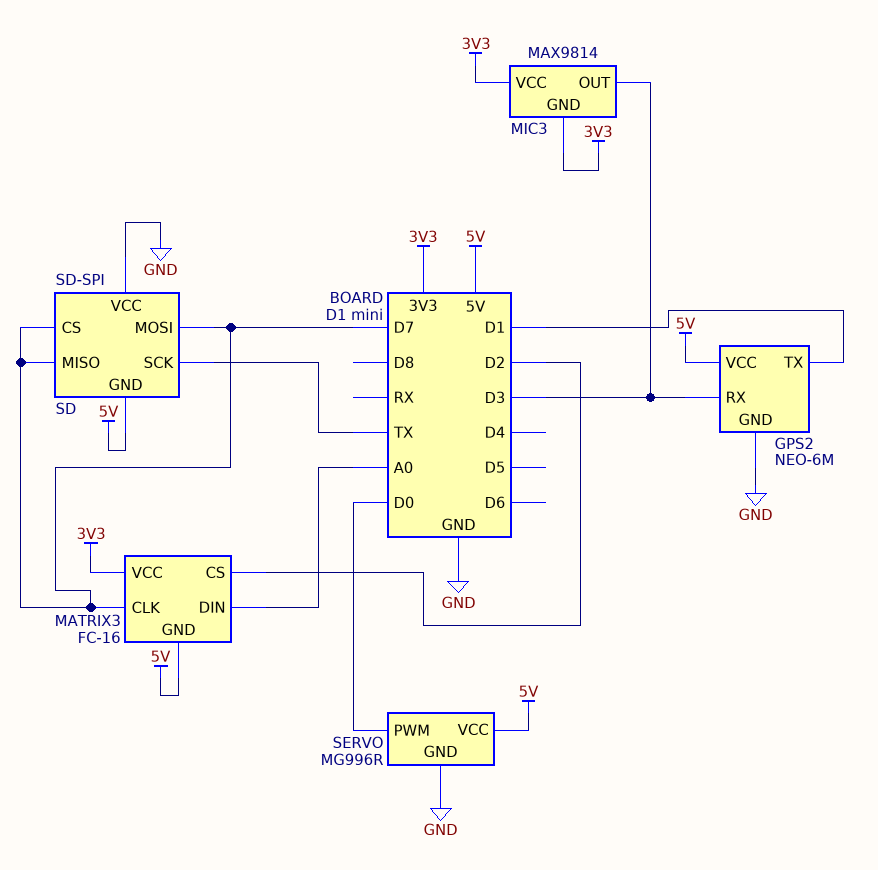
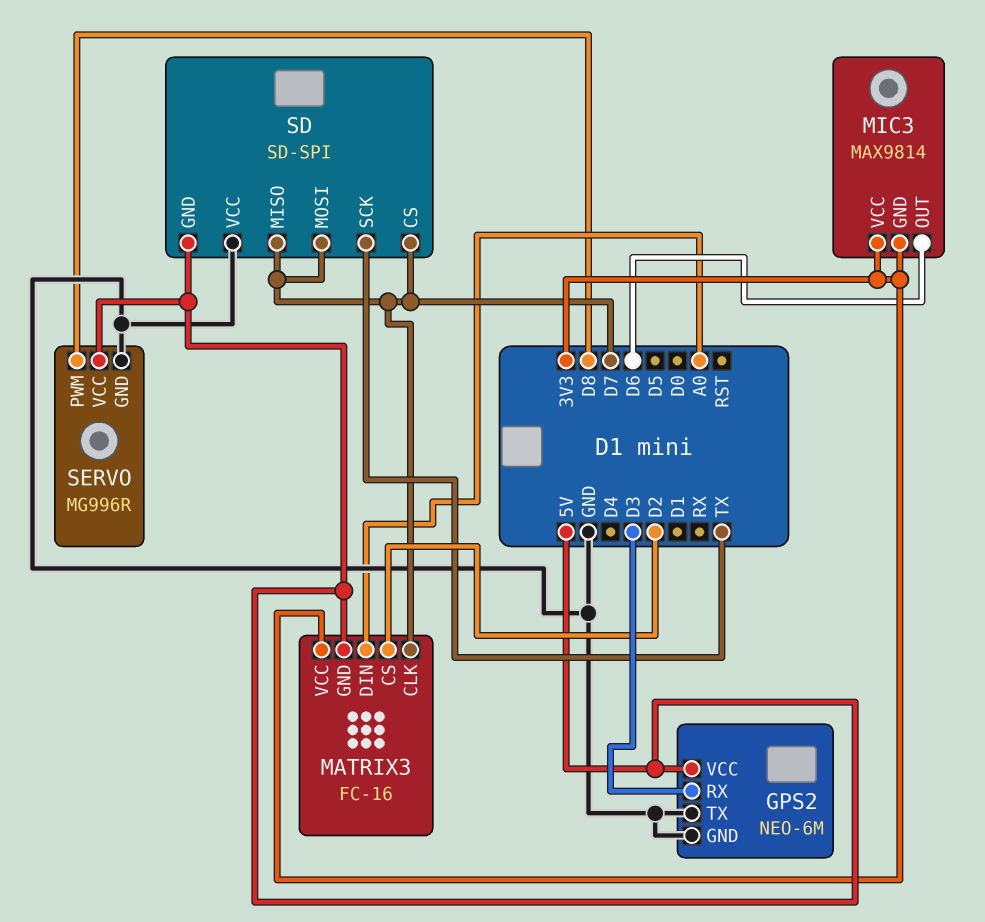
GPS2 pin TX: D1 -> GND
MIC3 pin OUT: D3 -> D6
SERVO pin PWM: D0 -> D8

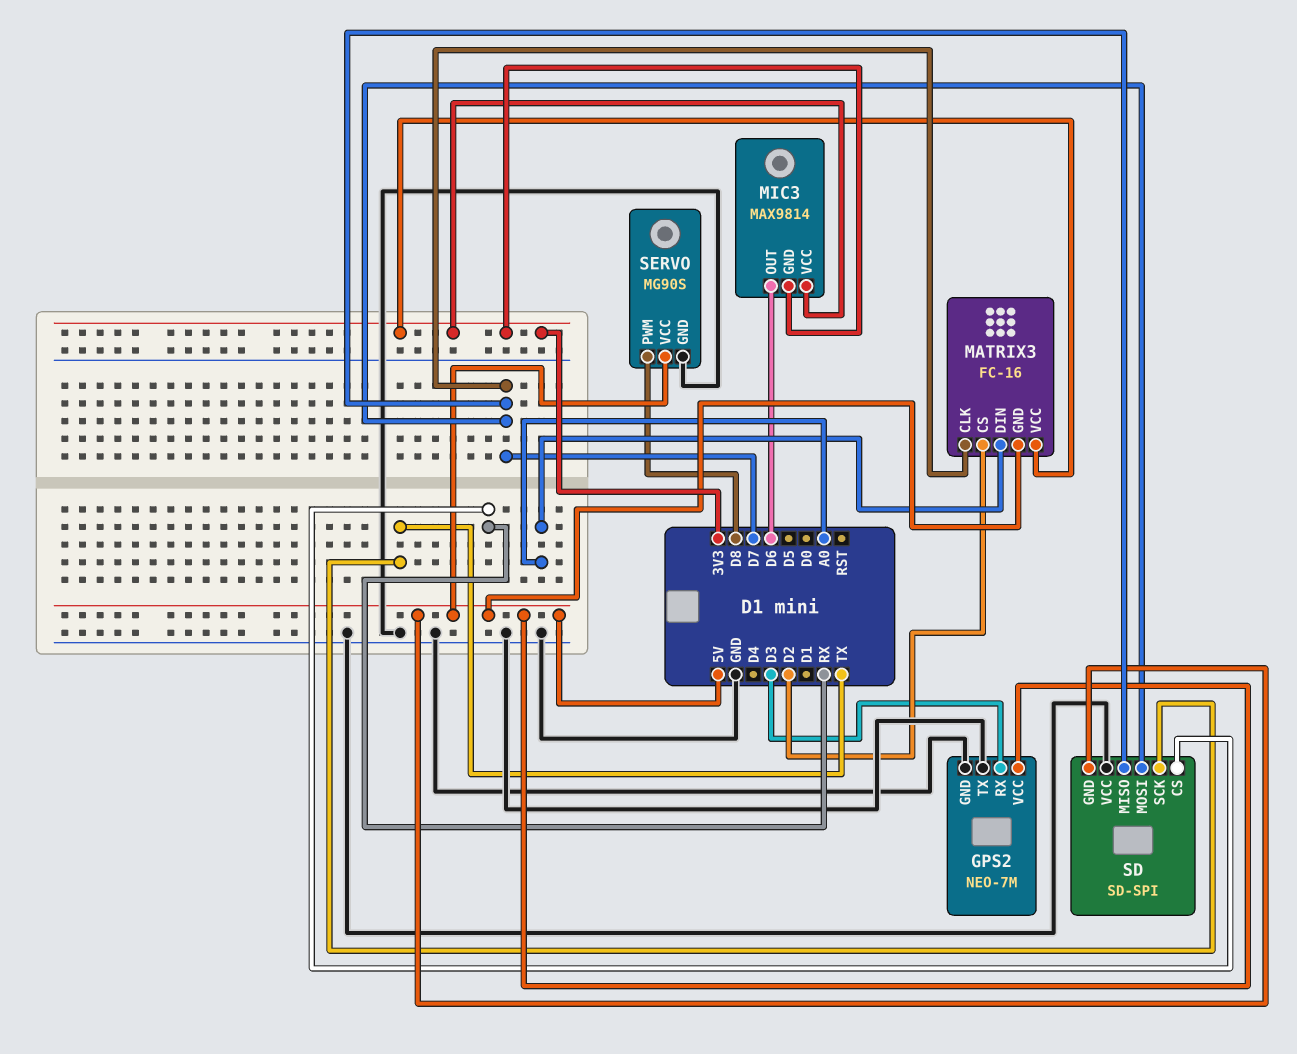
GPS2: NEO-6M -> NEO-7M
SD pin CS: D7 -> RX
SERVO: MG996R -> MG90S

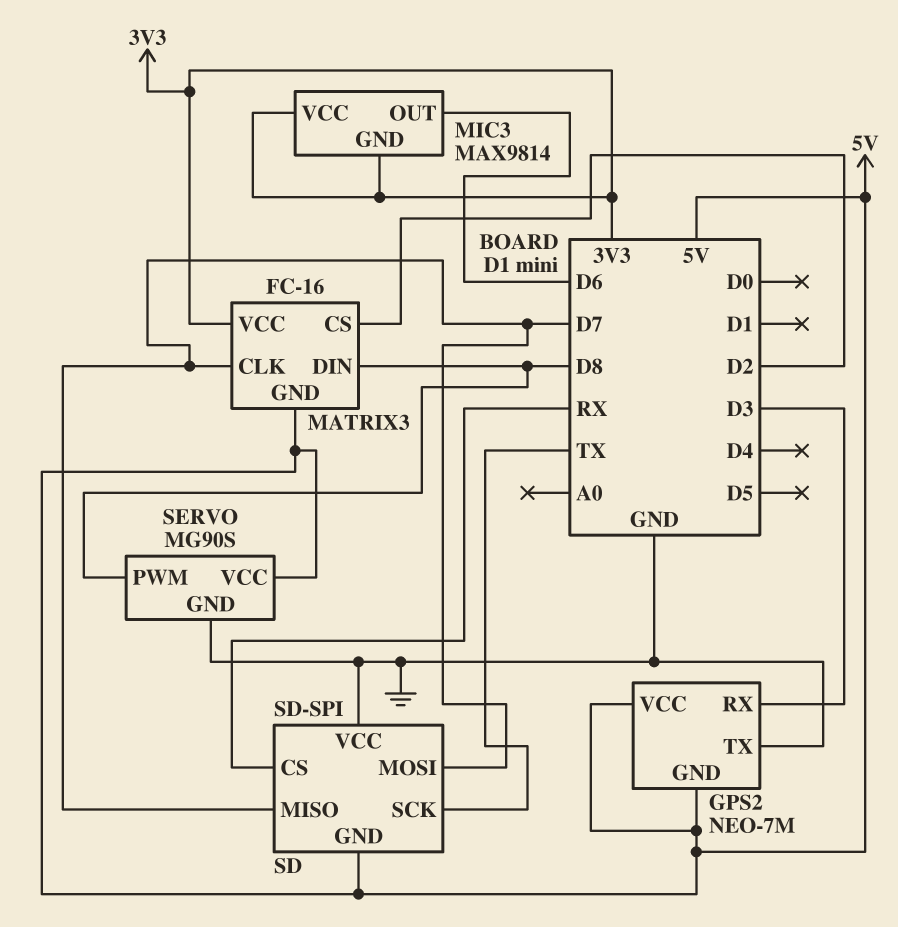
GPS2 pin GND: GND -> 5V
MATRIX3 pin DIN: A0 -> D8

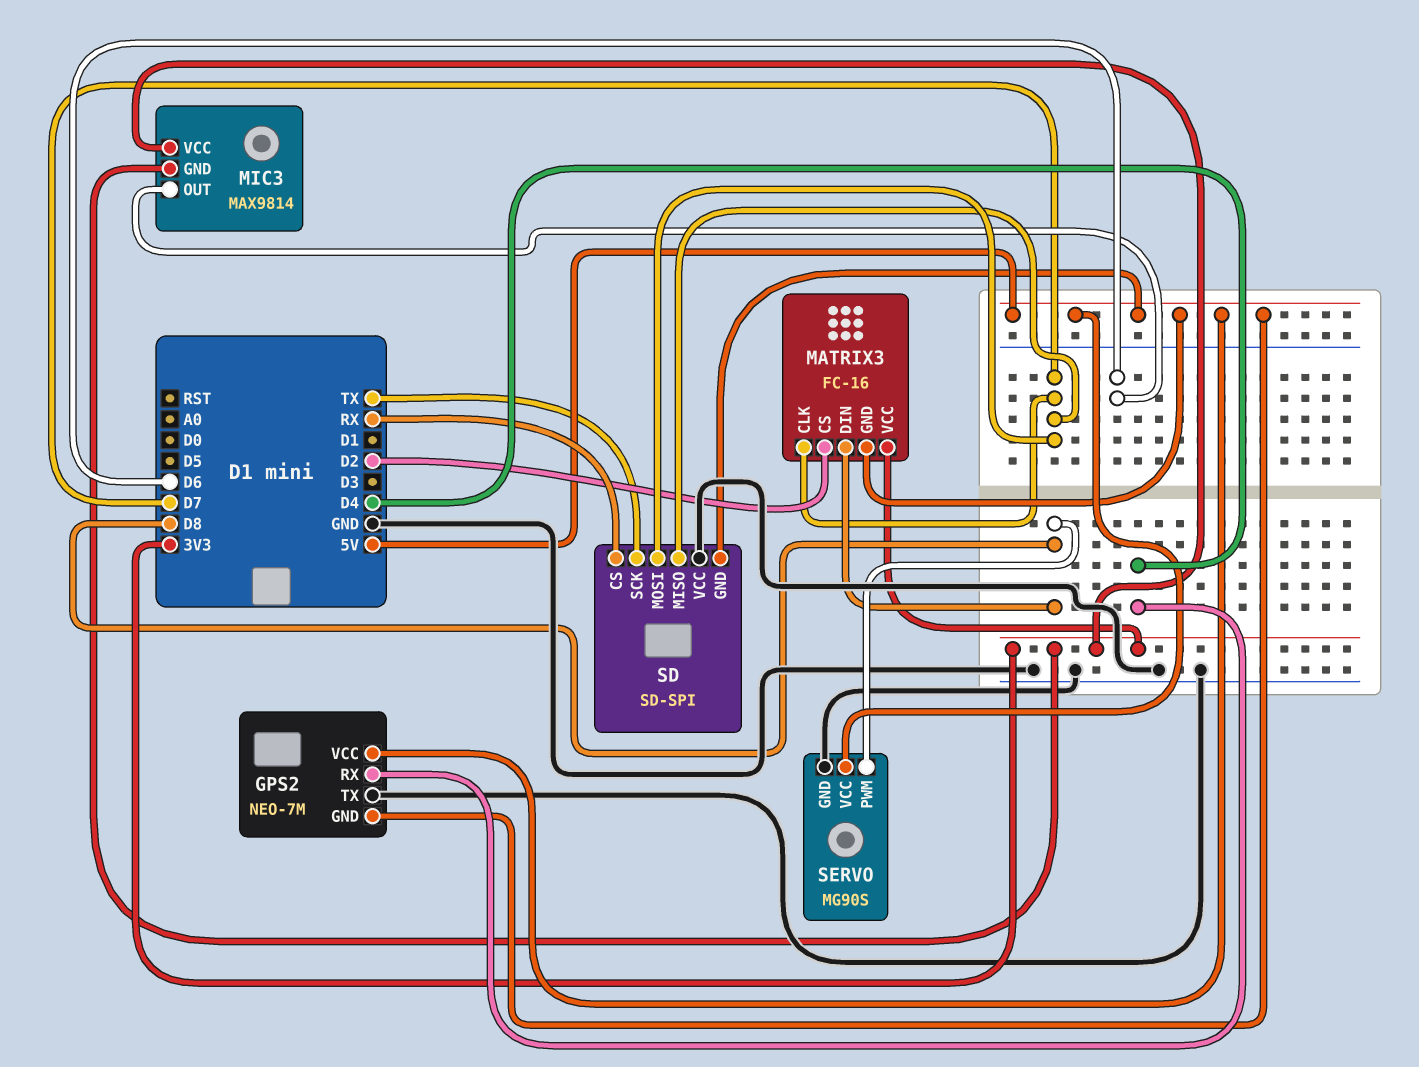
GPS2 pin RX: D3 -> D4

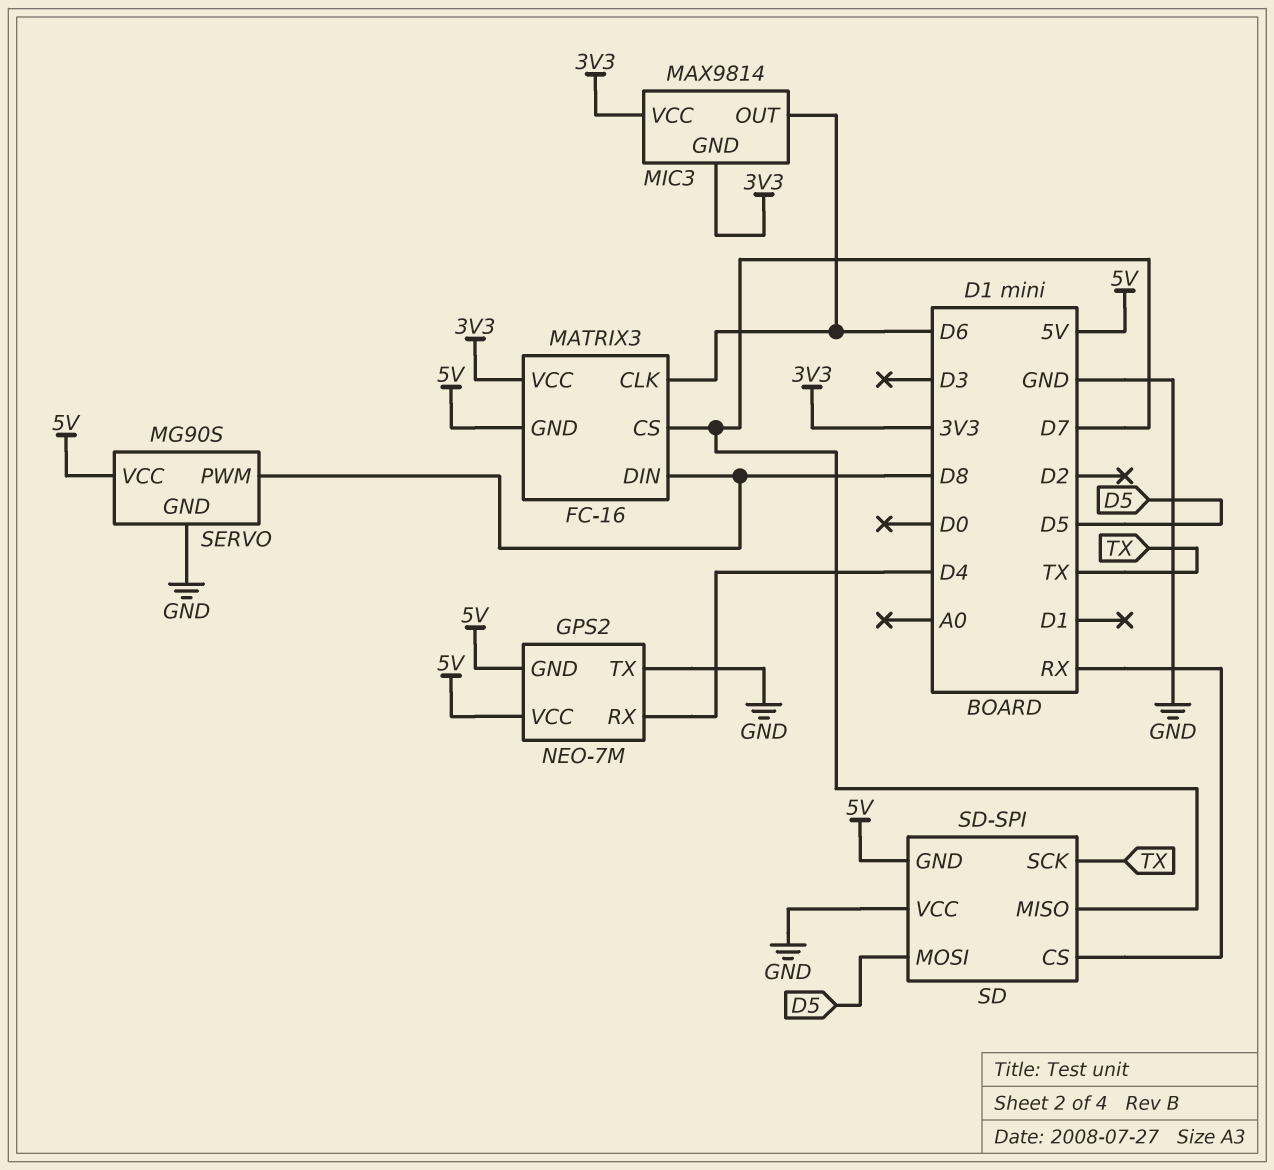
MATRIX3 pin CLK: D7 -> D6
MATRIX3 pin CS: D2 -> D7
SD pin MOSI: D7 -> D5

